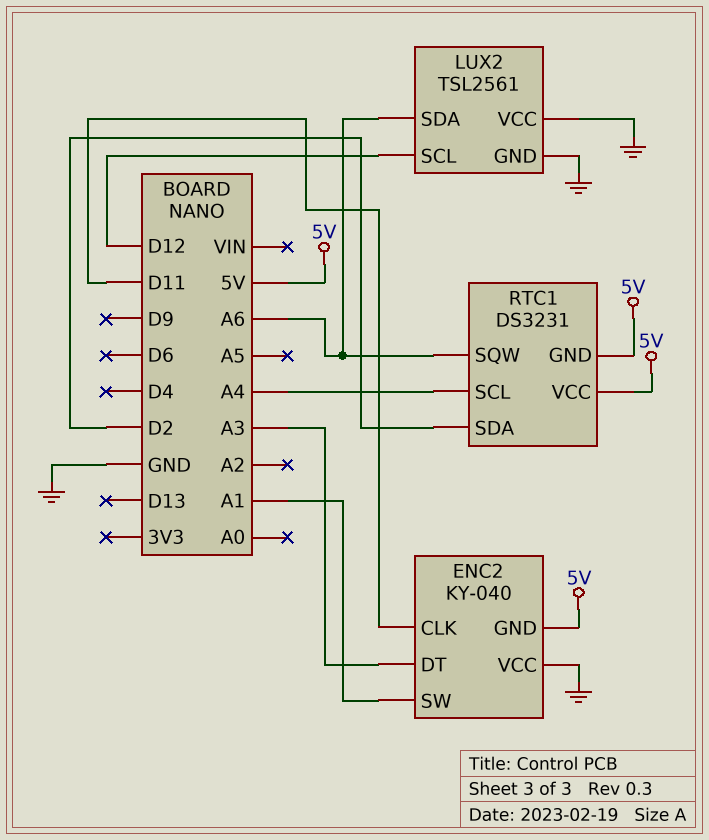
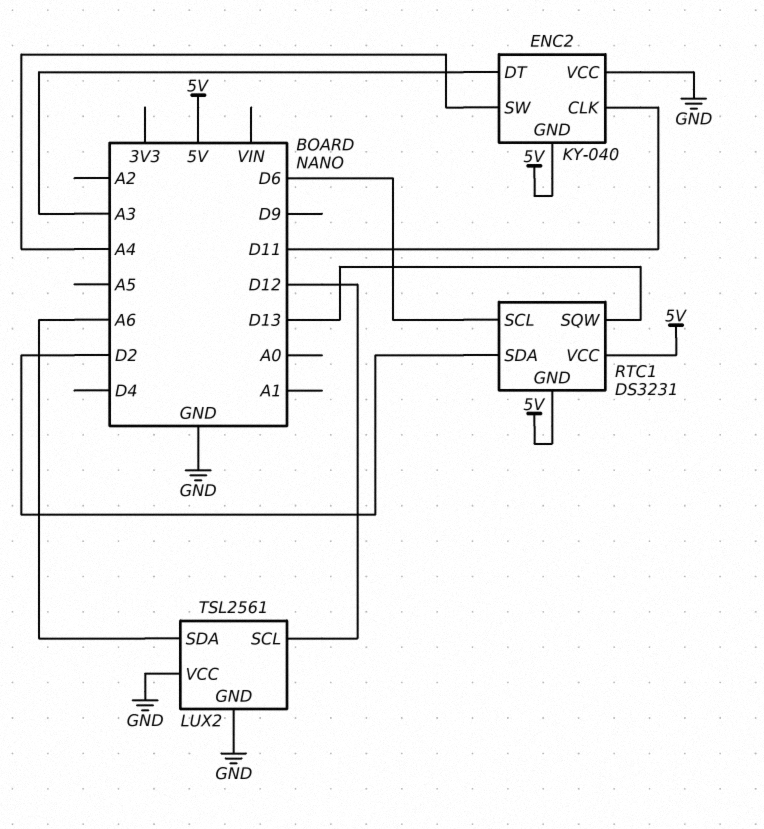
ENC2 pin SW: A1 -> A4
RTC1 pin SCL: A4 -> D6
RTC1 pin SQW: A6 -> D13

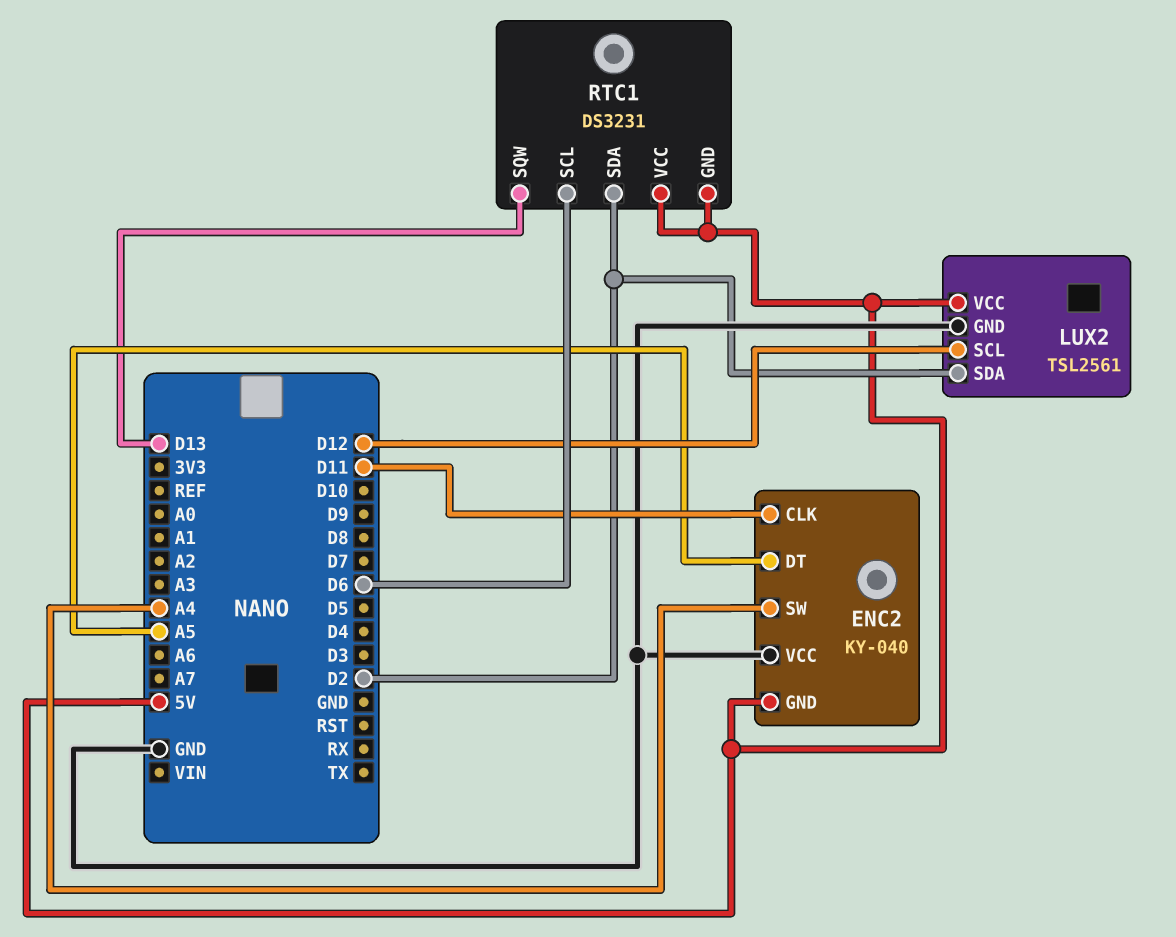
ENC2 pin DT: A3 -> A5
LUX2 pin SDA: A6 -> D2
LUX2 pin VCC: GND -> 5V

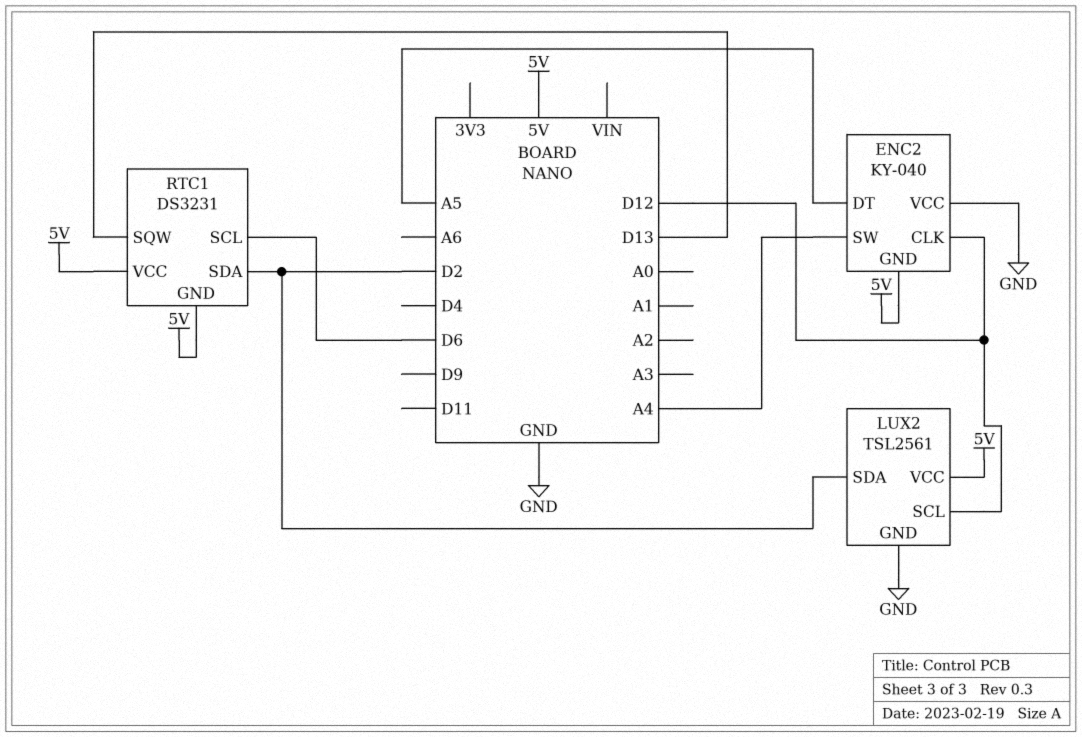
ENC2 pin CLK: D11 -> D12

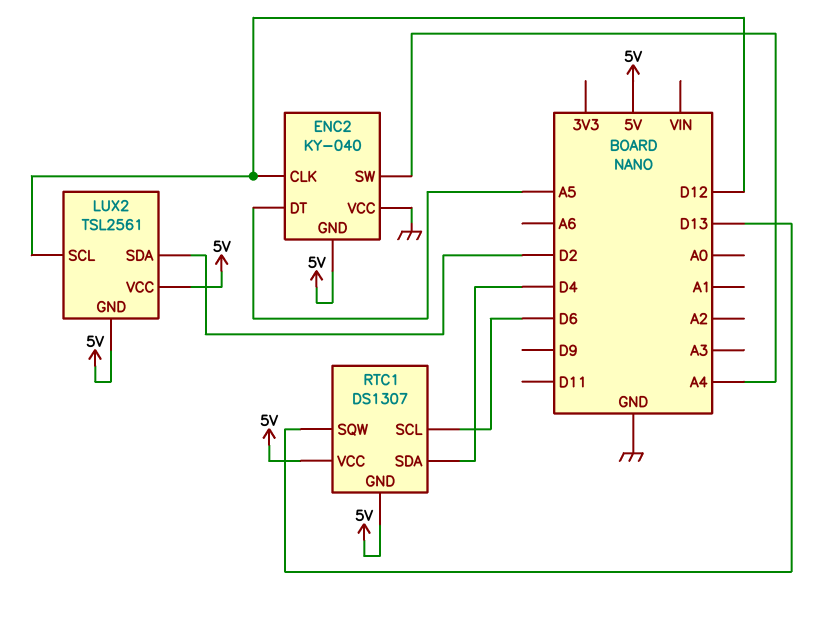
LUX2 pin GND: GND -> 5V
RTC1: DS3231 -> DS1307
RTC1 pin SDA: D2 -> D4

